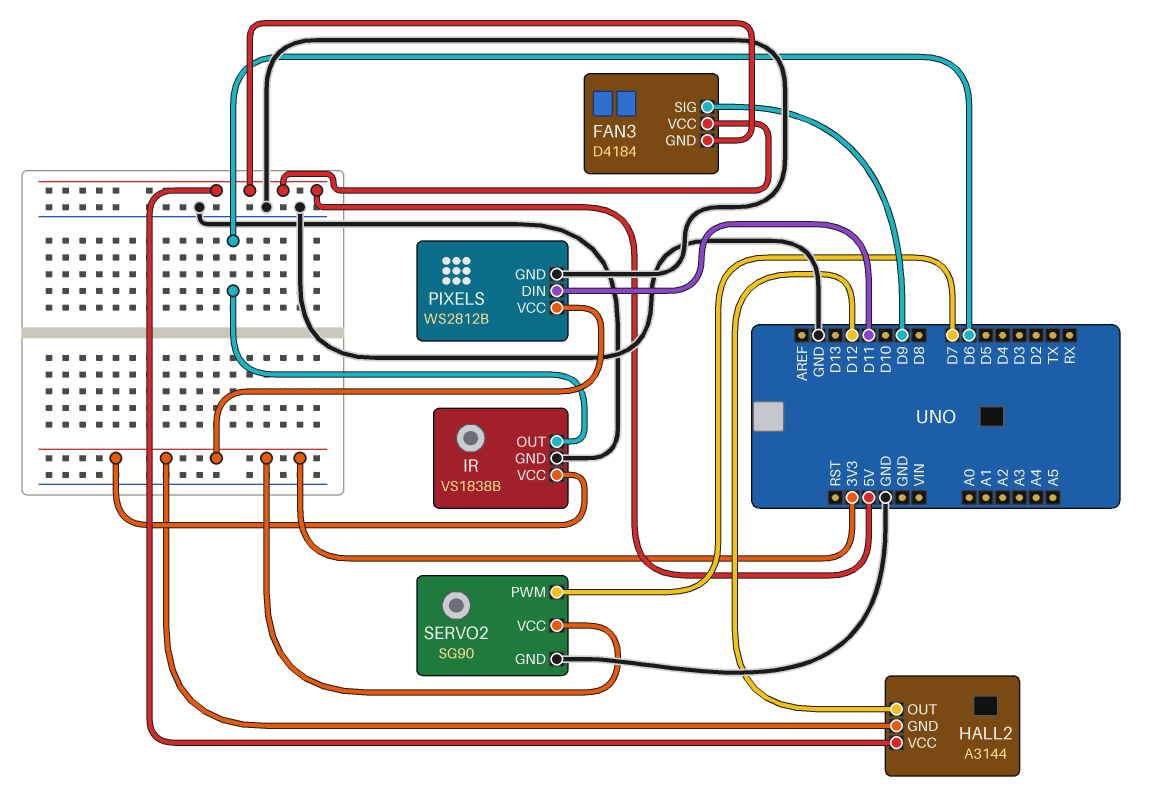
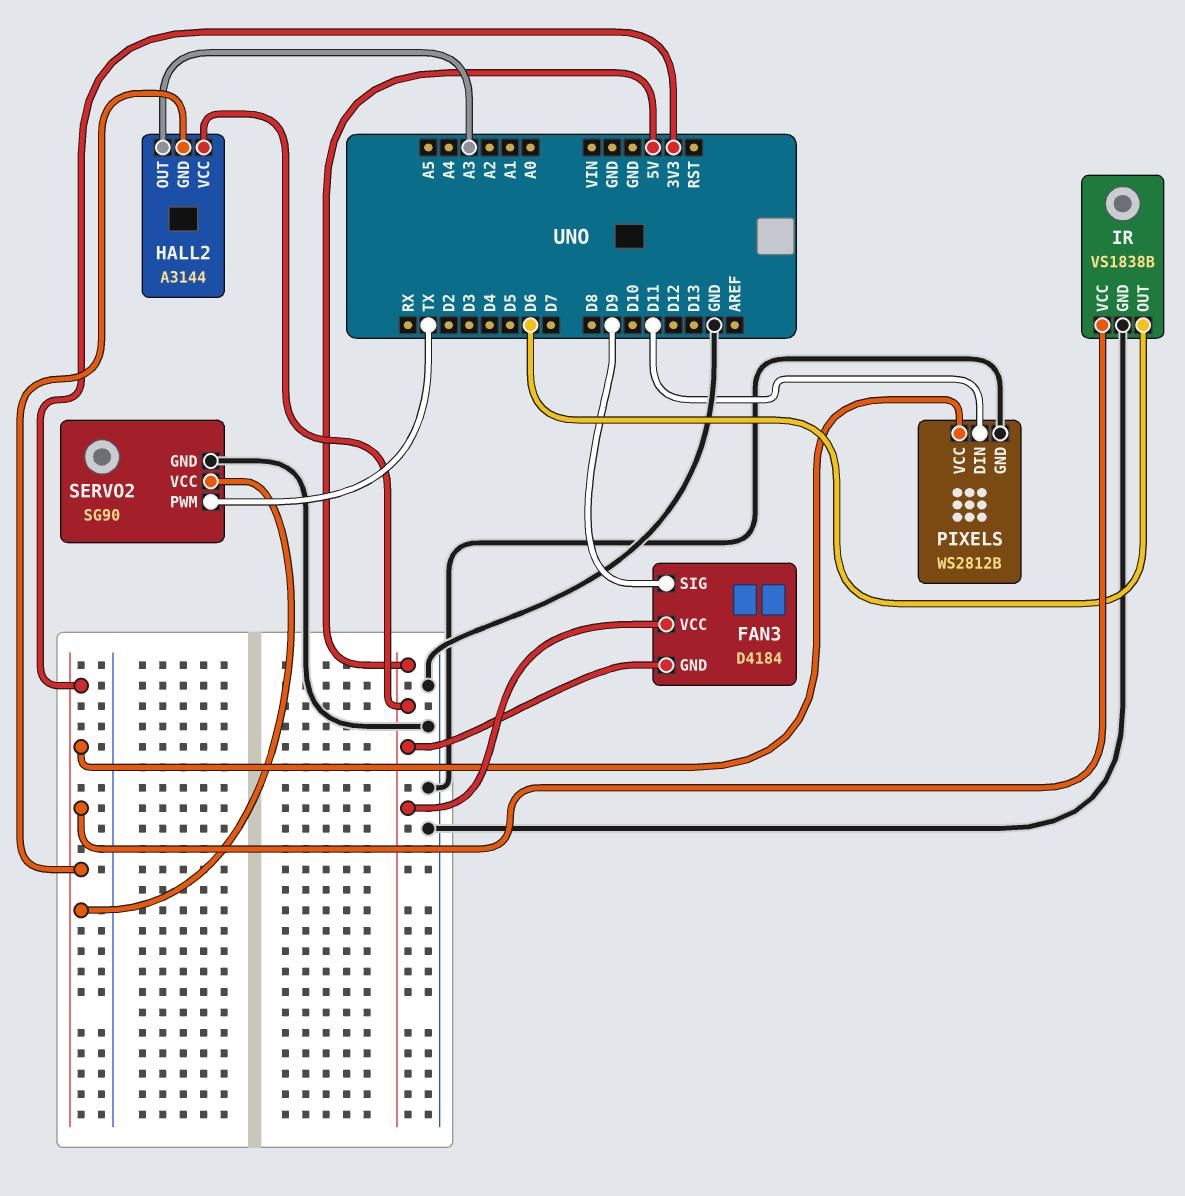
HALL2 pin OUT: D12 -> A3
SERVO2 pin PWM: D7 -> TX

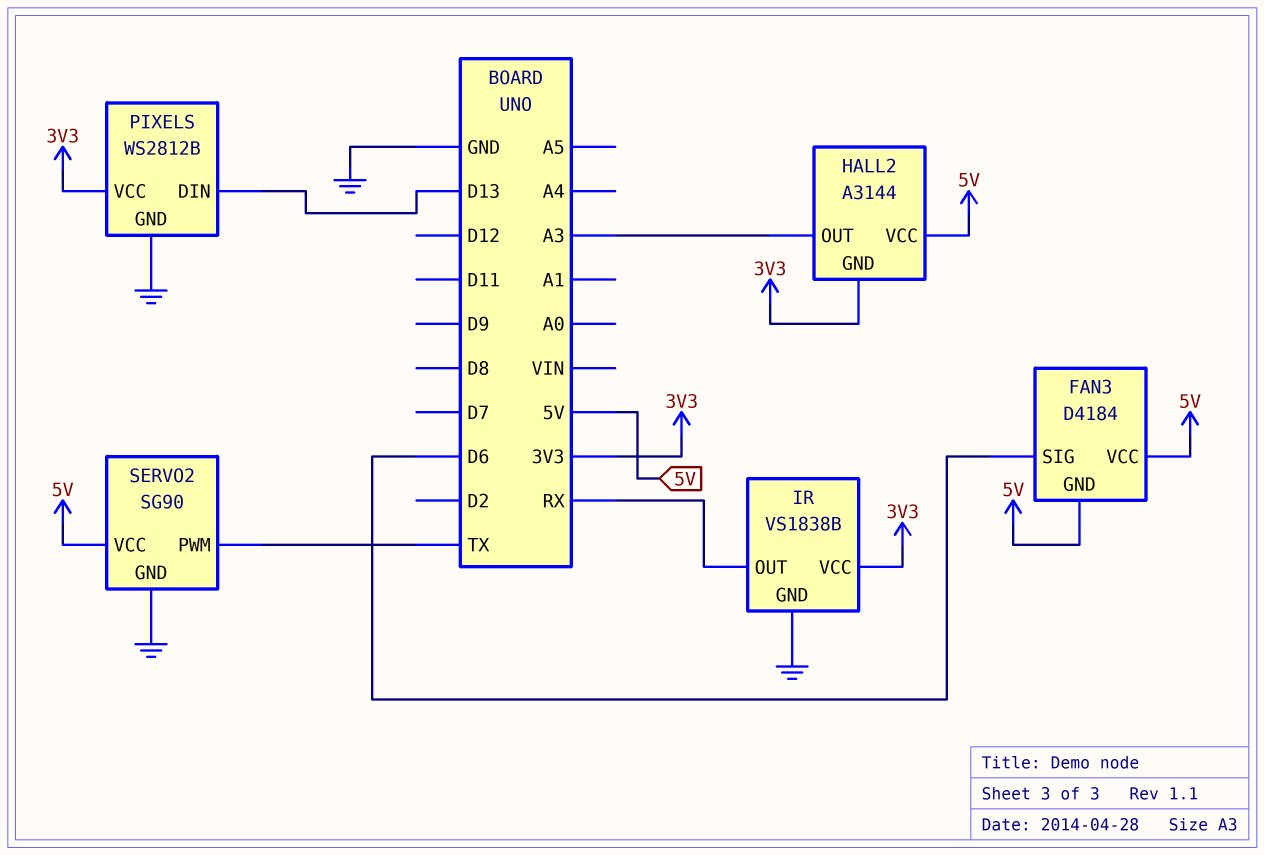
FAN3 pin SIG: D9 -> D6
IR pin OUT: D6 -> RX
PIXELS pin DIN: D11 -> D13
SERVO2 pin VCC: 3V3 -> 5V

